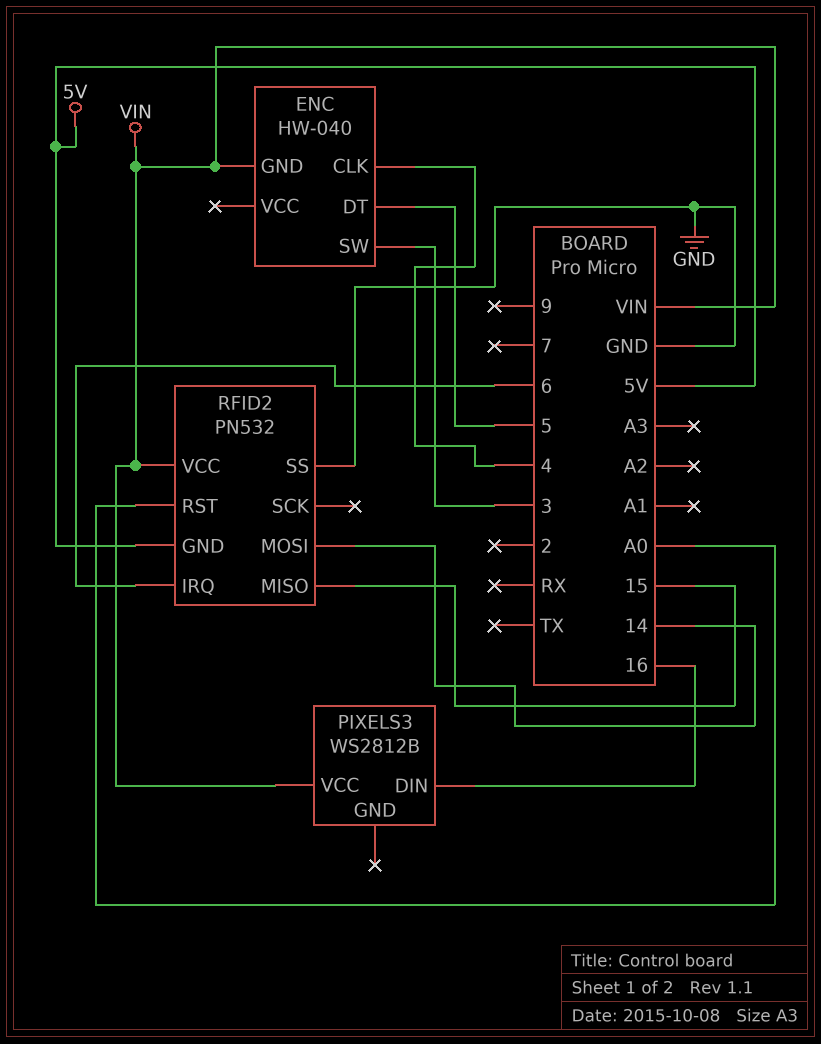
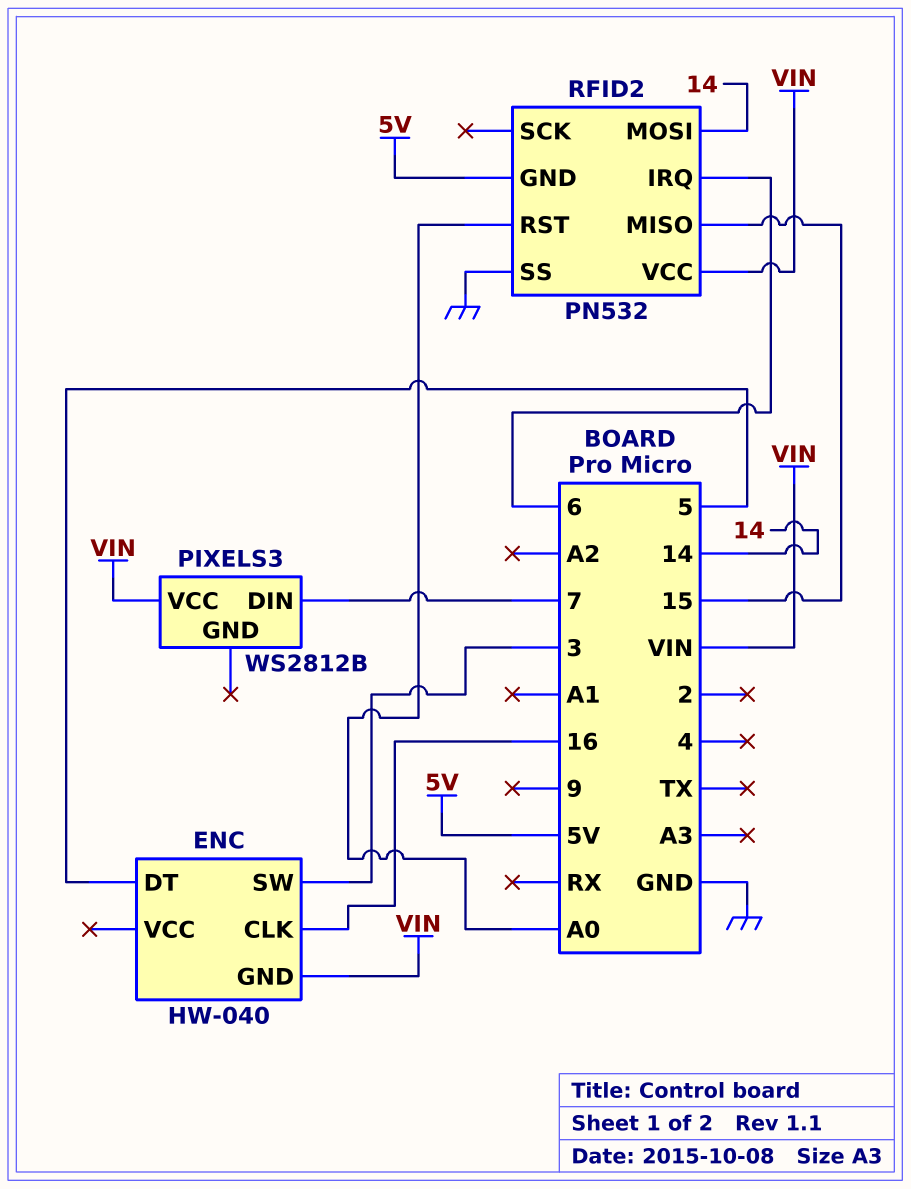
ENC pin CLK: 4 -> 16
PIXELS3 pin DIN: 16 -> 7

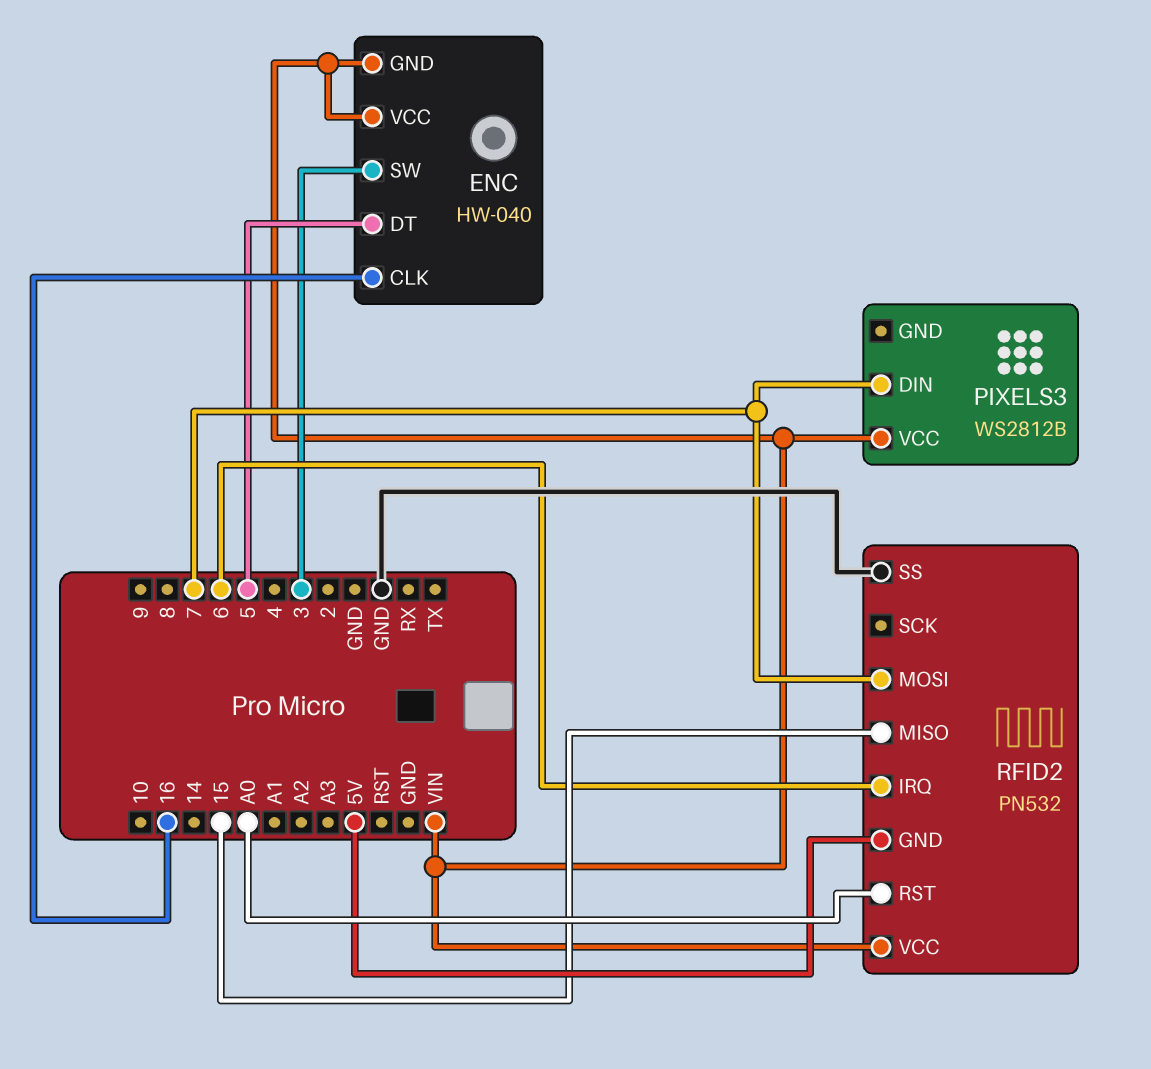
ENC pin VCC: none -> VIN
RFID2 pin MOSI: 14 -> 7

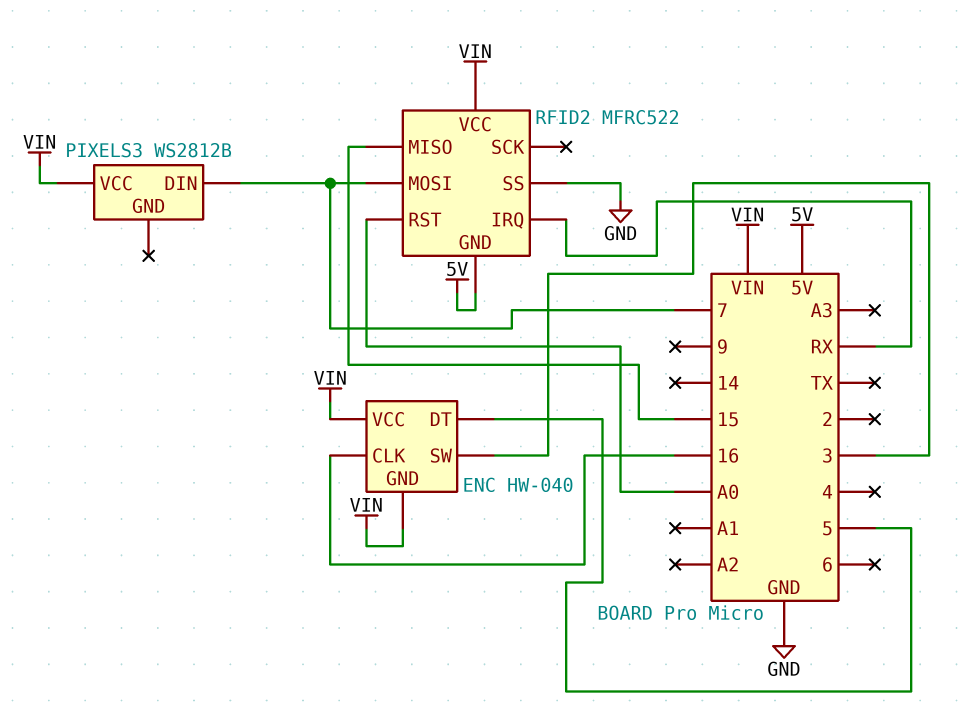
RFID2: PN532 -> MFRC522
RFID2 pin IRQ: 6 -> RX

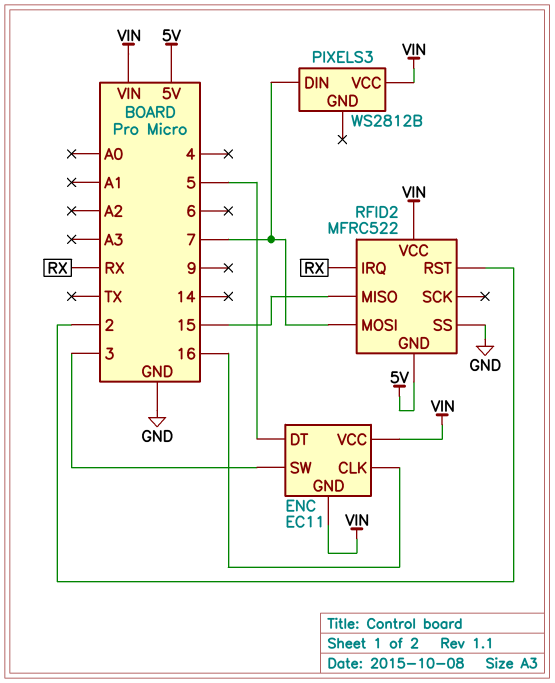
ENC: HW-040 -> EC11
RFID2 pin RST: A0 -> 2

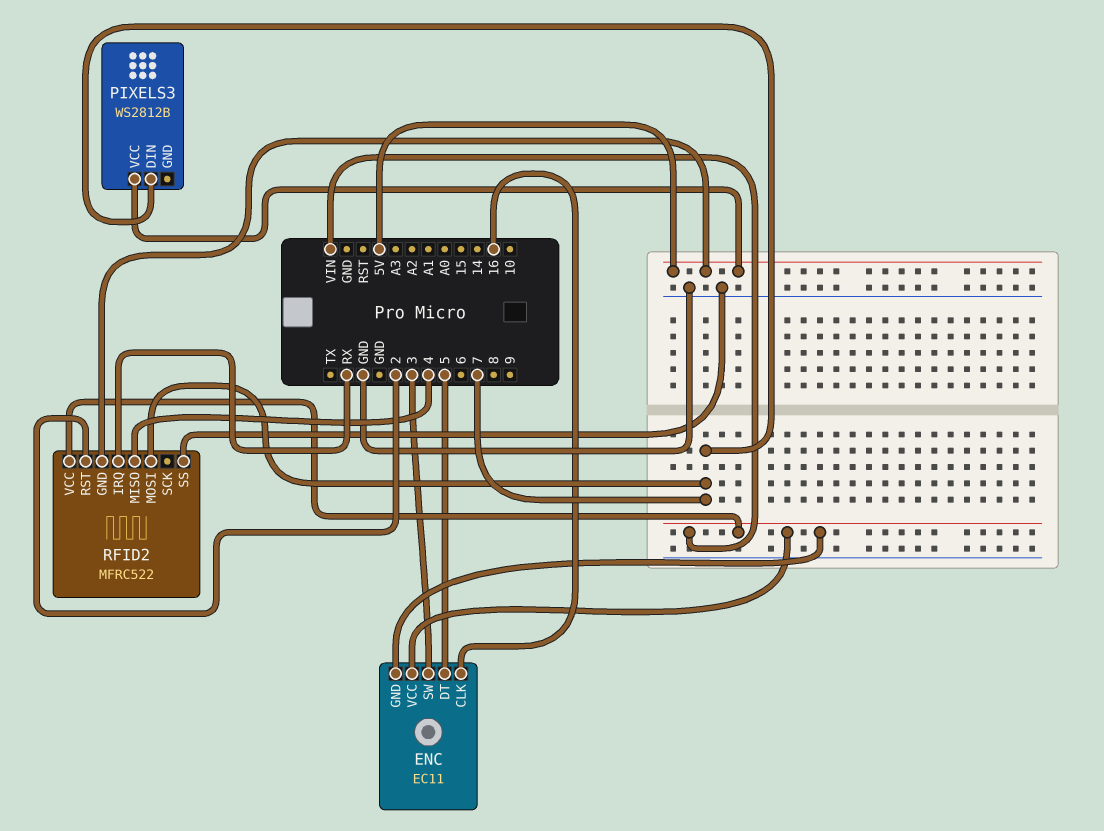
PIXELS3 pin VCC: VIN -> 5V
RFID2 pin MISO: 15 -> 4

